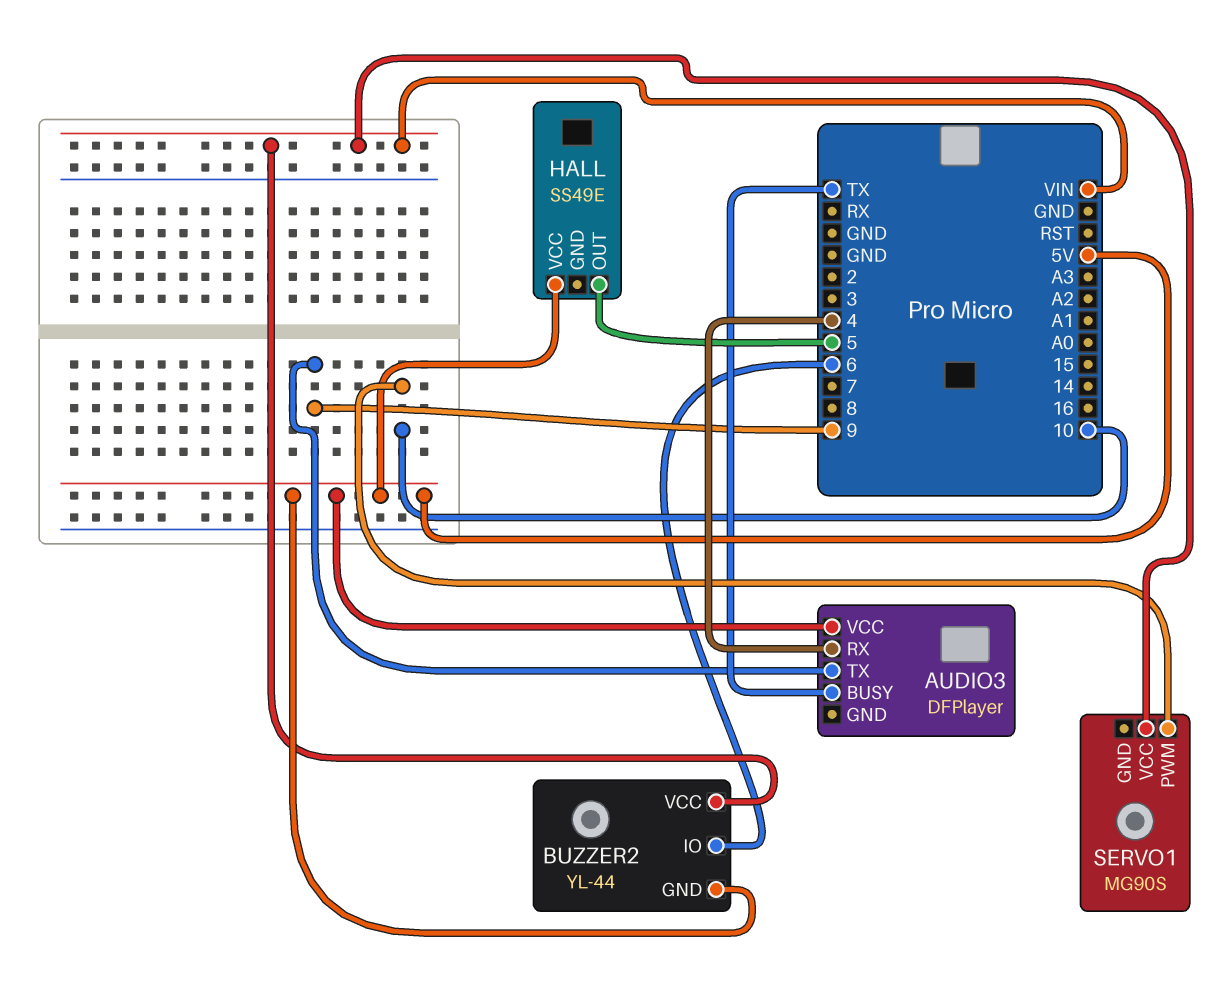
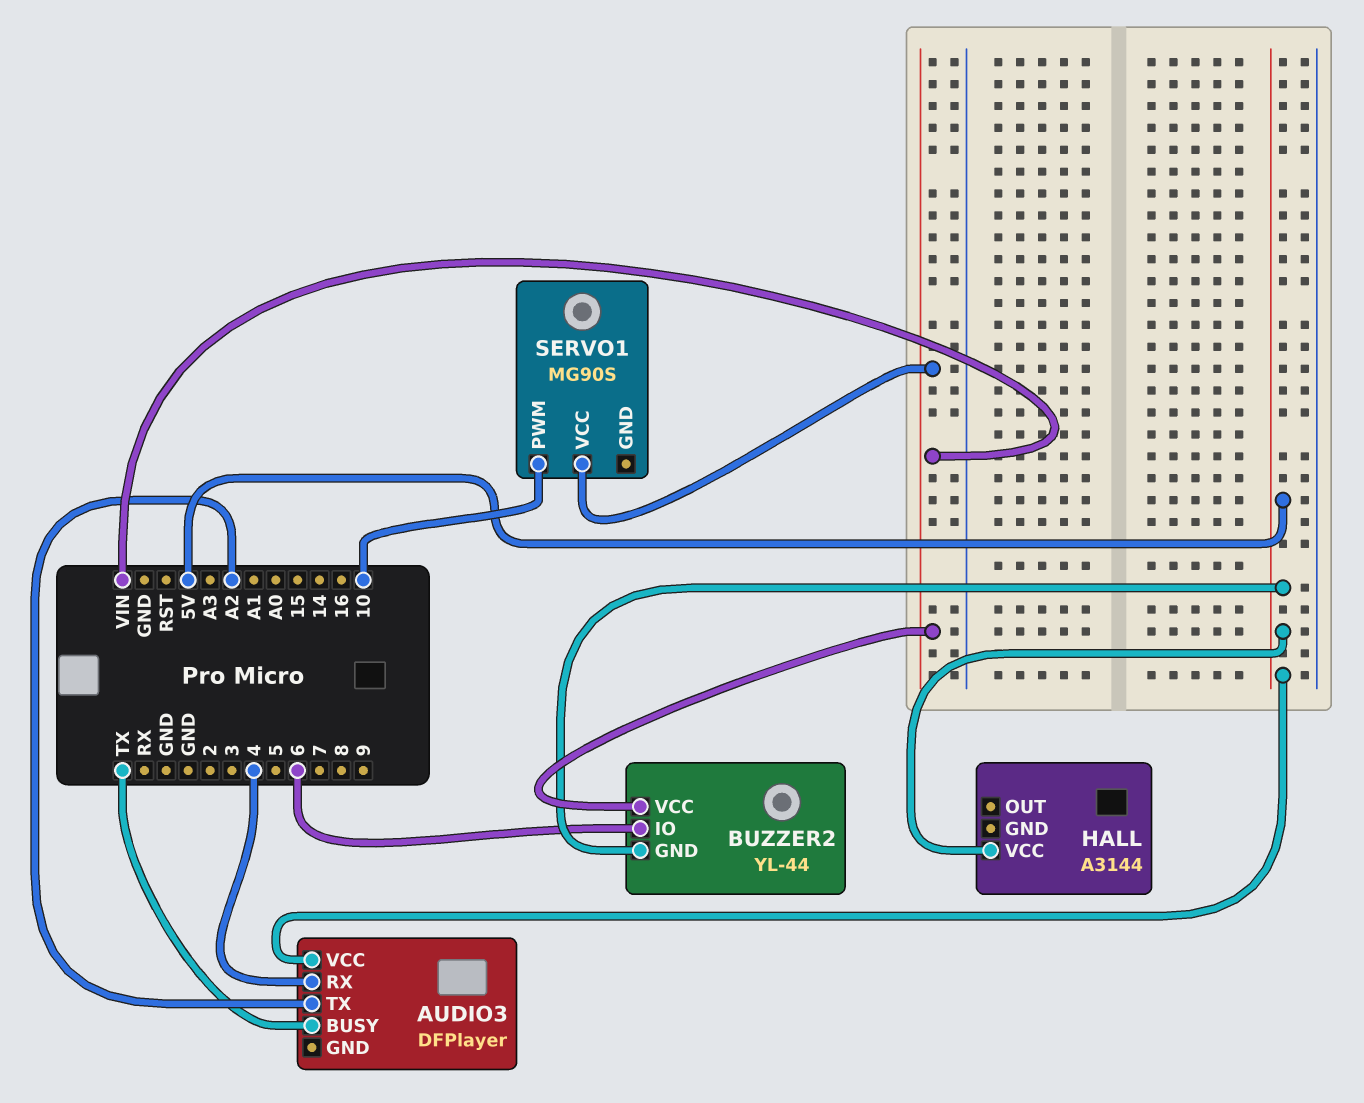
AUDIO3 pin TX: 9 -> A2
HALL: SS49E -> A3144
HALL pin OUT: 5 -> none

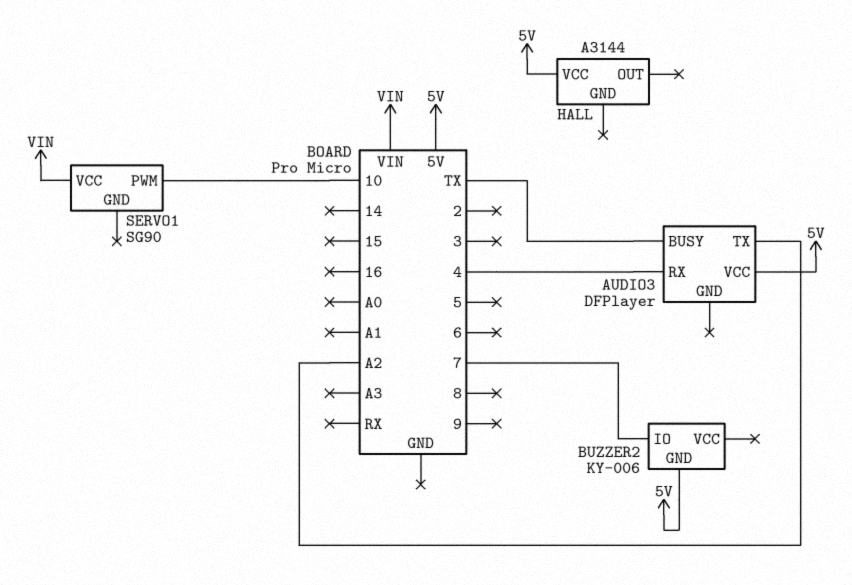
BUZZER2: YL-44 -> KY-006
BUZZER2 pin IO: 6 -> 7
BUZZER2 pin VCC: VIN -> none
SERVO1: MG90S -> SG90

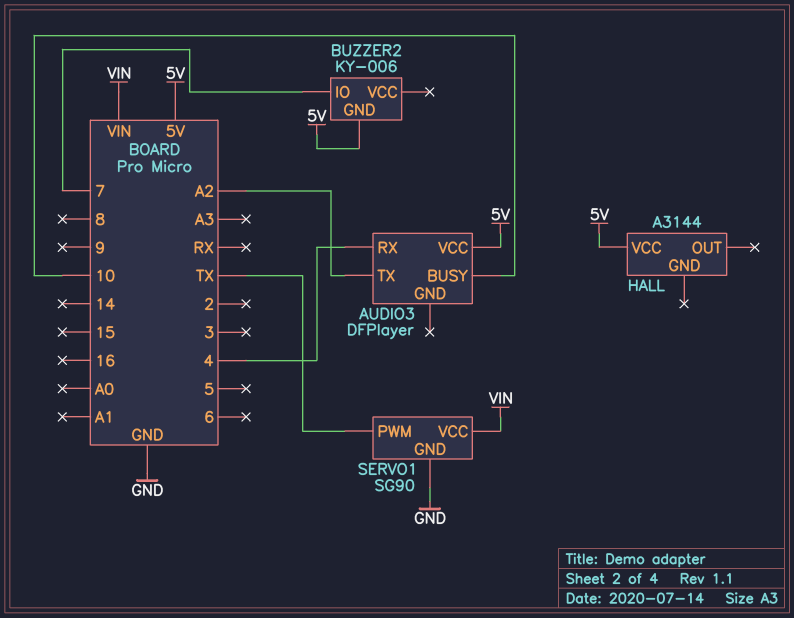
AUDIO3 pin BUSY: TX -> 10
SERVO1 pin GND: none -> GND
SERVO1 pin PWM: 10 -> TX

